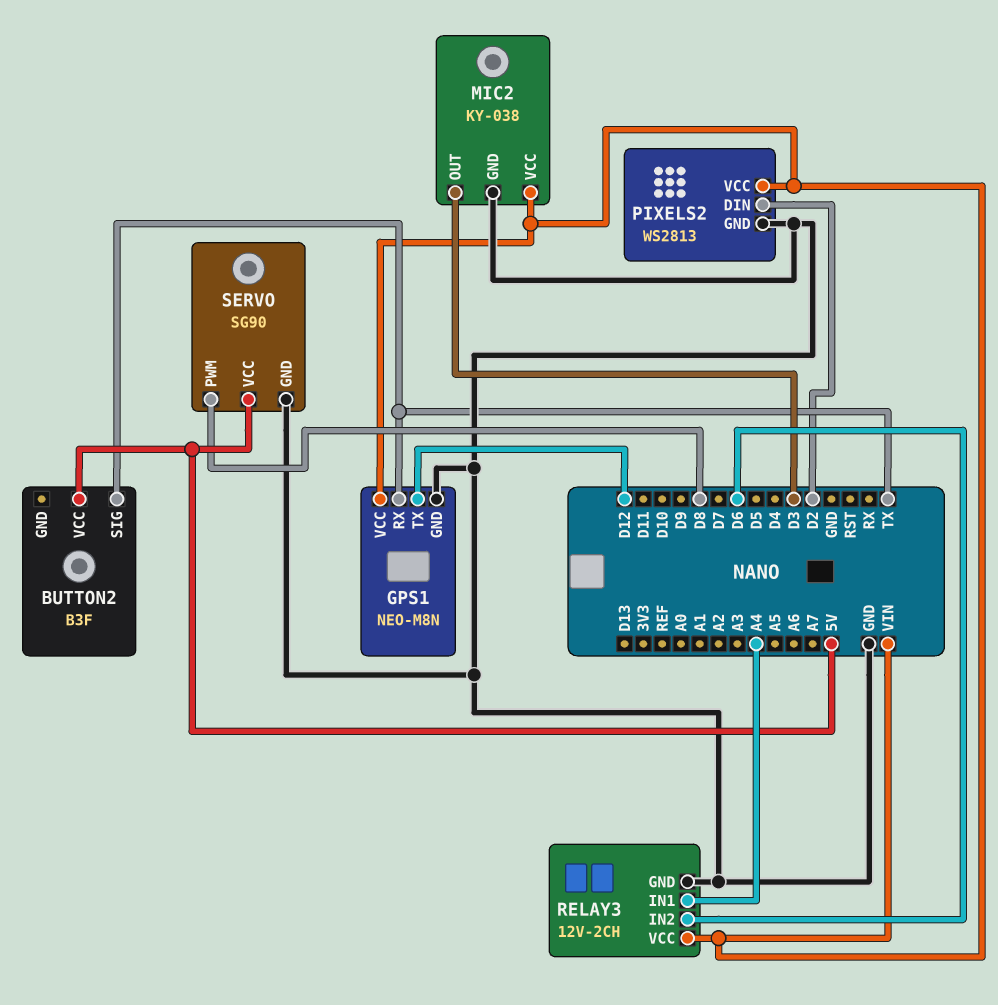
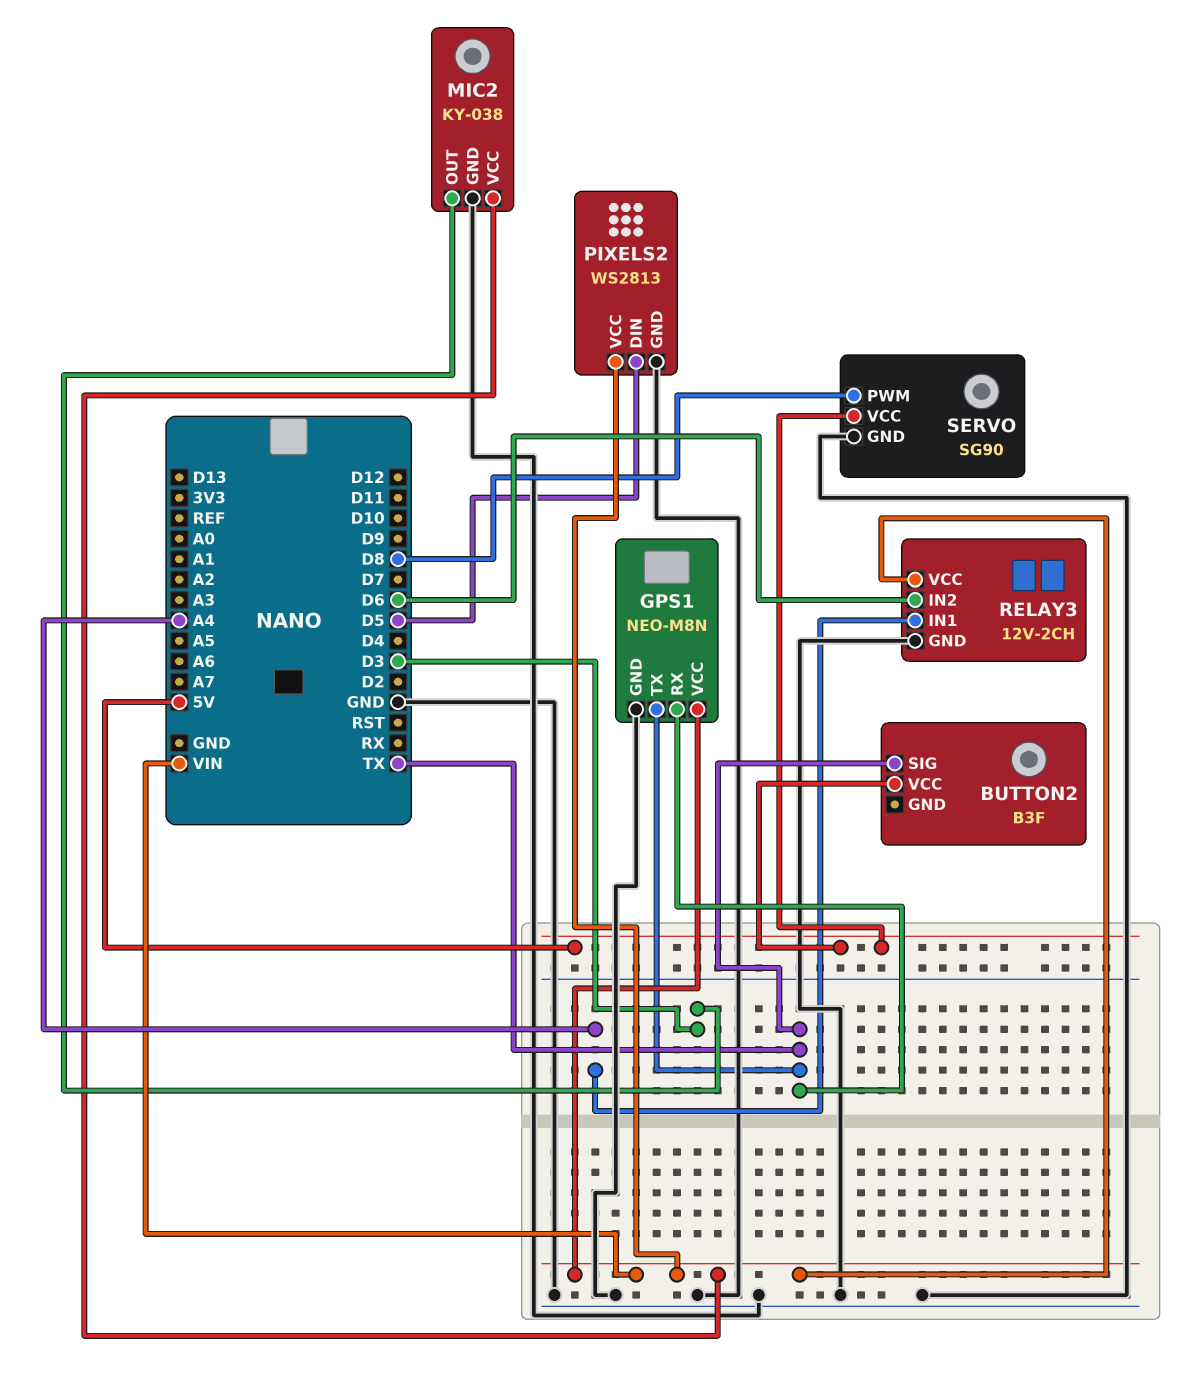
GPS1 pin TX: D12 -> TX
PIXELS2 pin DIN: D2 -> D5

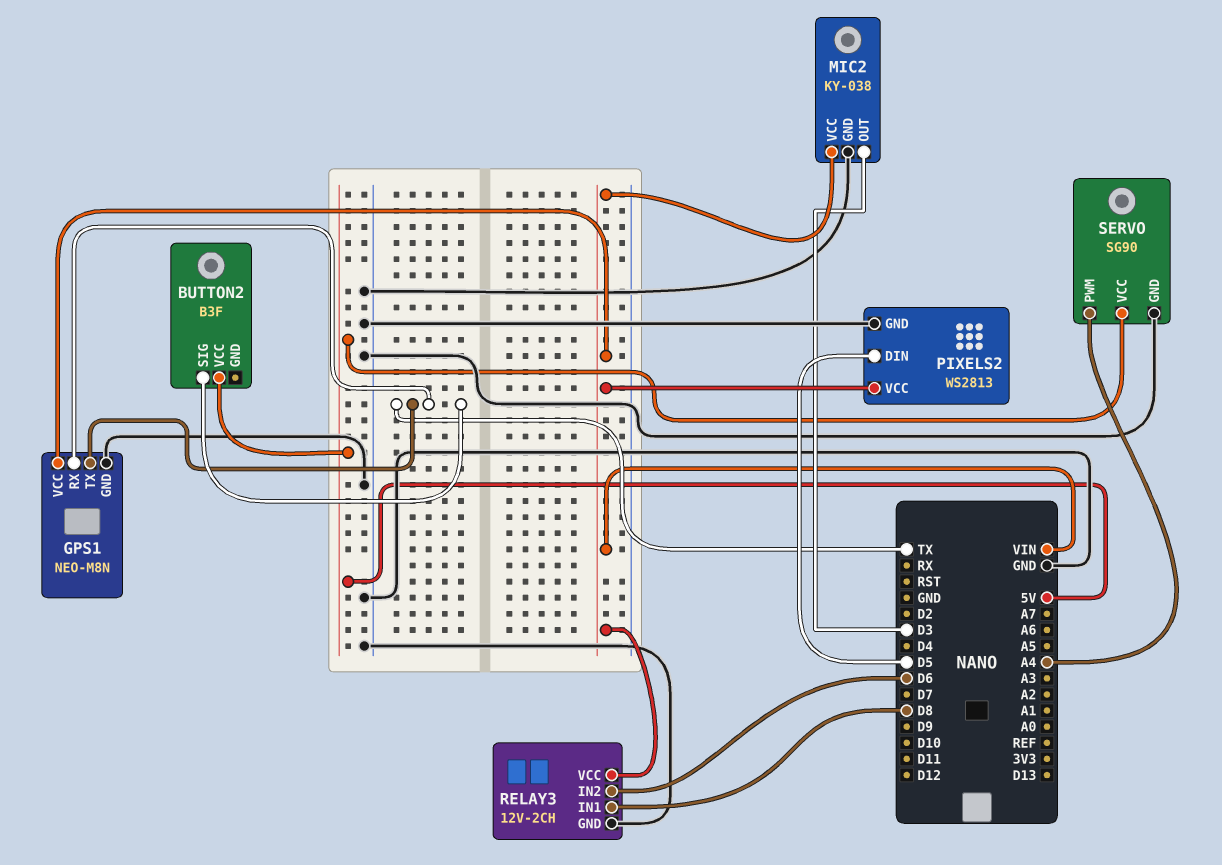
RELAY3 pin IN1: A4 -> D8
SERVO pin PWM: D8 -> A4

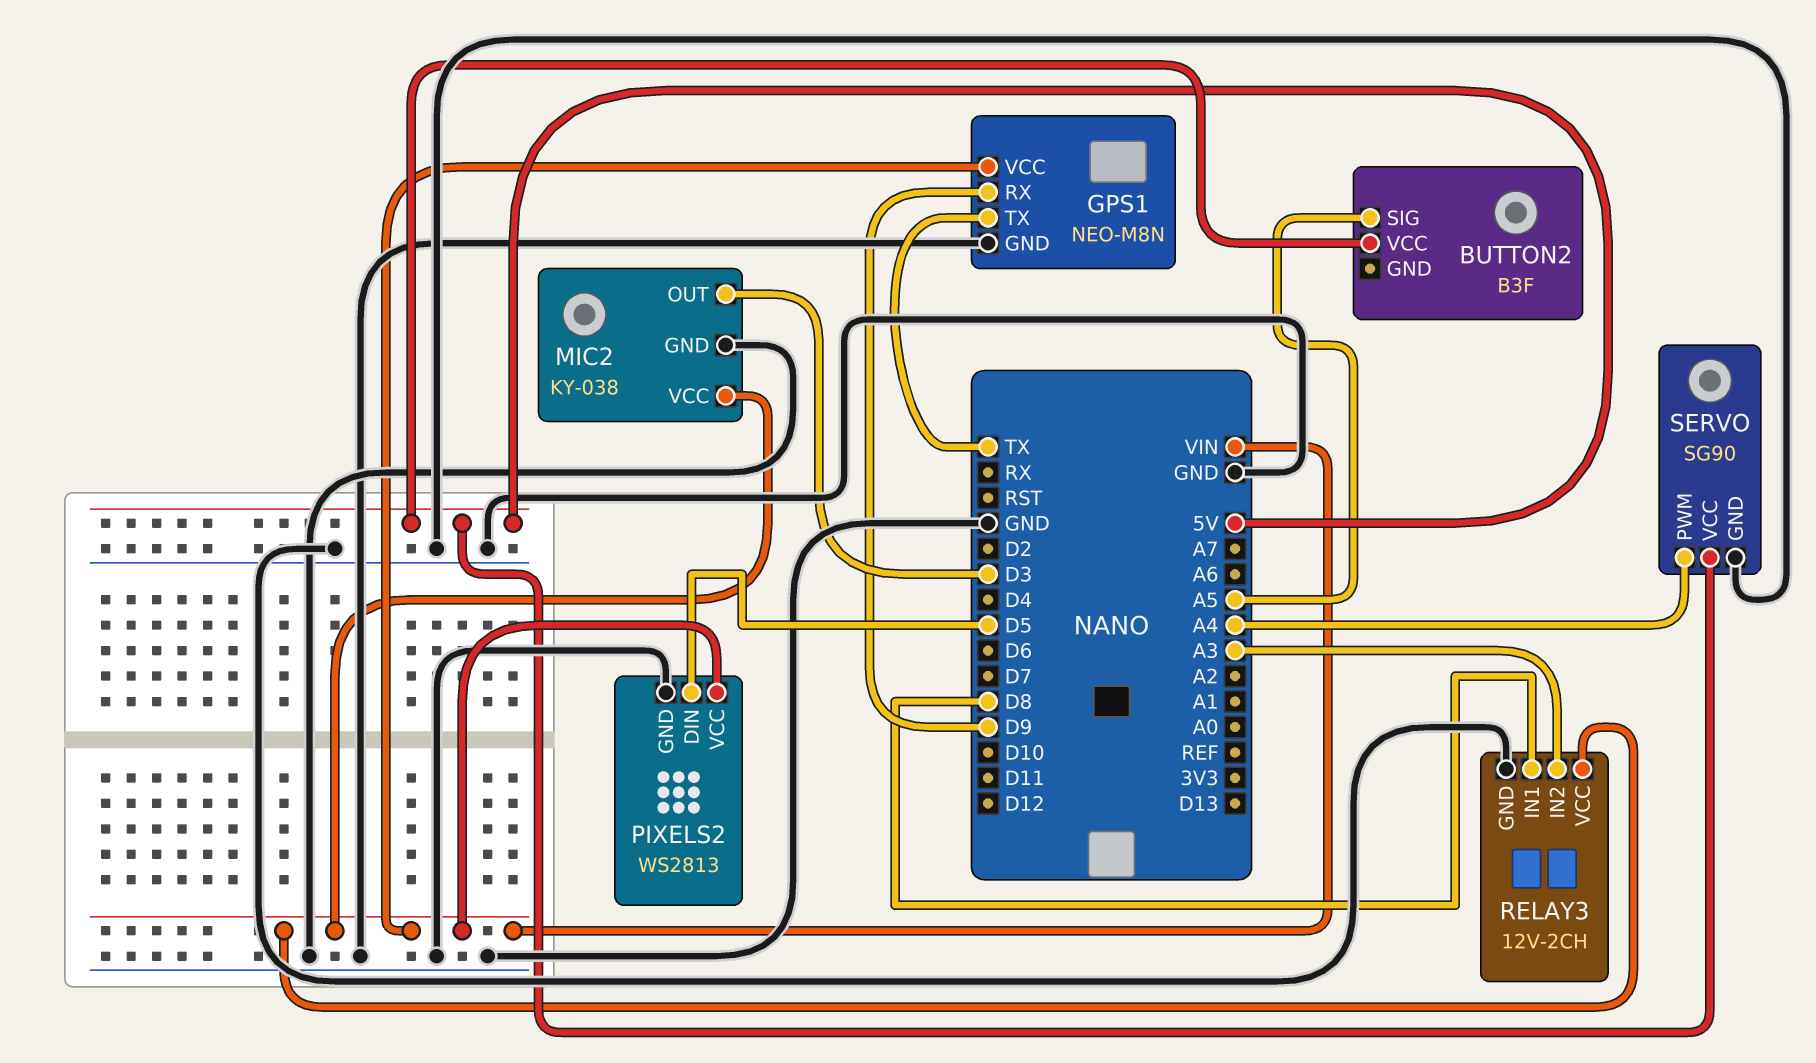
BUTTON2 pin SIG: TX -> A5
GPS1 pin RX: TX -> D9
RELAY3 pin IN2: D6 -> A3

